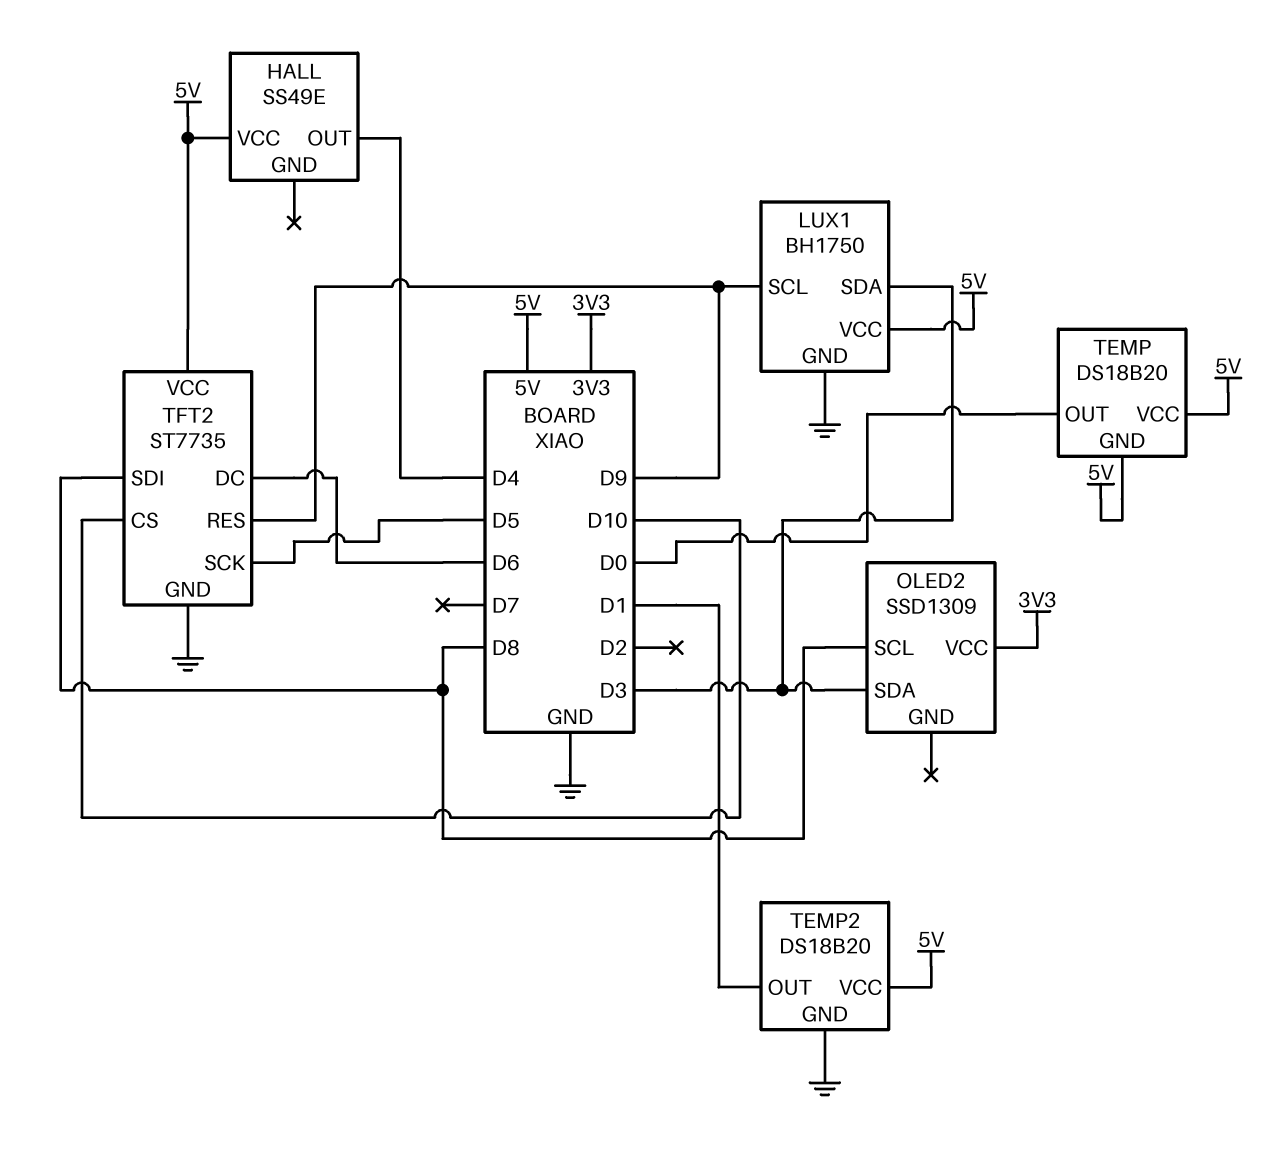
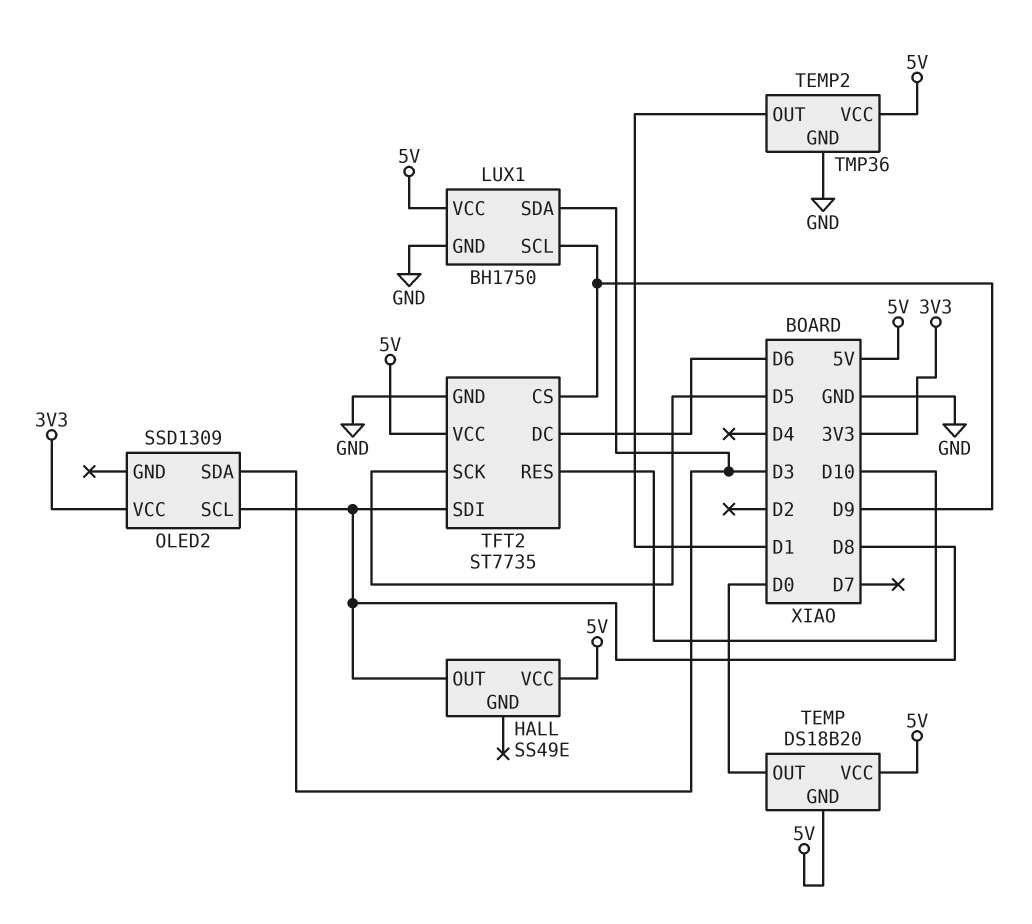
HALL pin OUT: D4 -> D8
TEMP2: DS18B20 -> TMP36
TFT2 pin CS: D10 -> D9
TFT2 pin RES: D9 -> D10

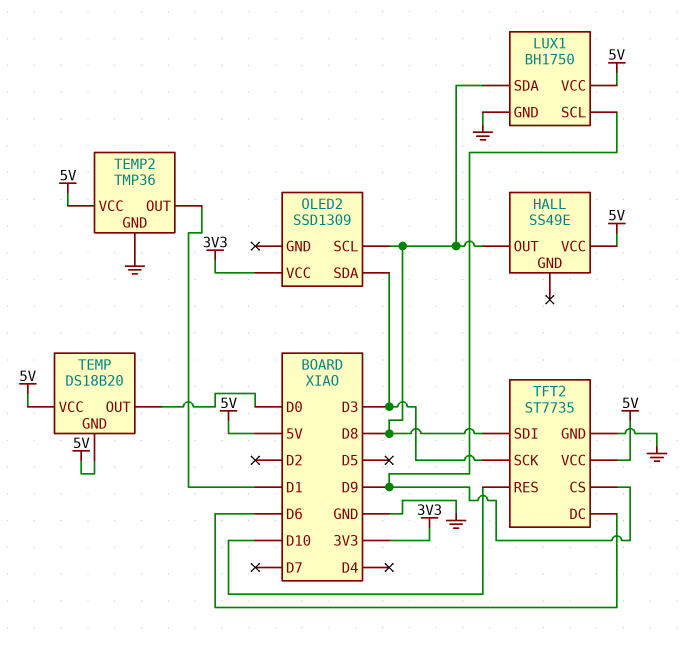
LUX1 pin SDA: D3 -> D8
TFT2 pin SCK: D5 -> D3

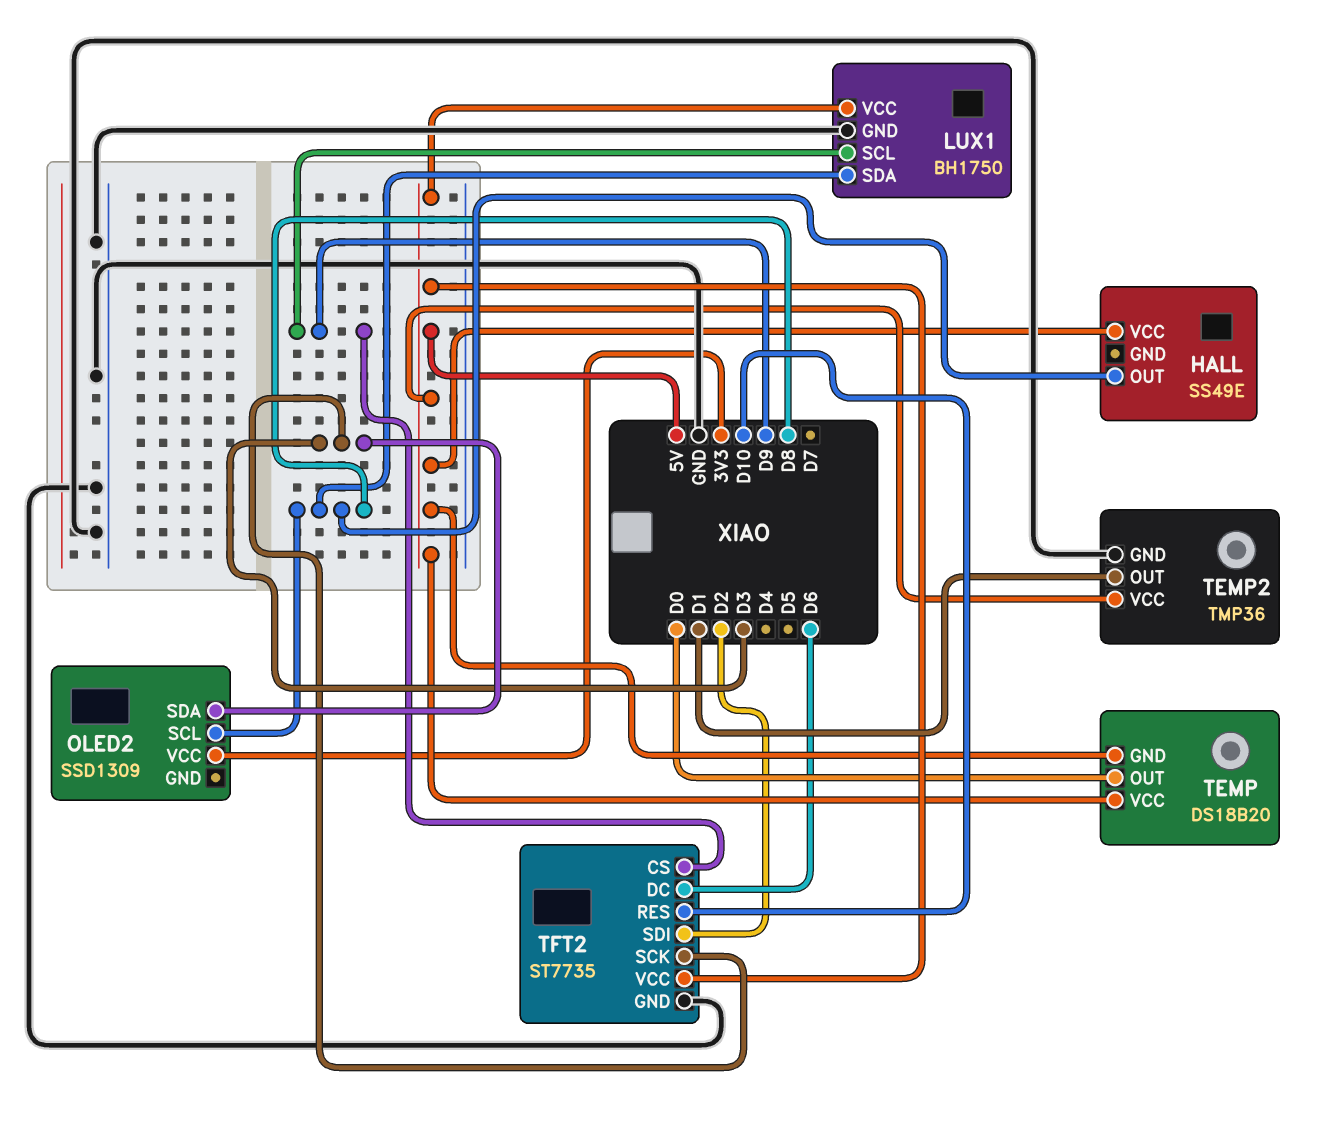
TFT2 pin SDI: D8 -> D2

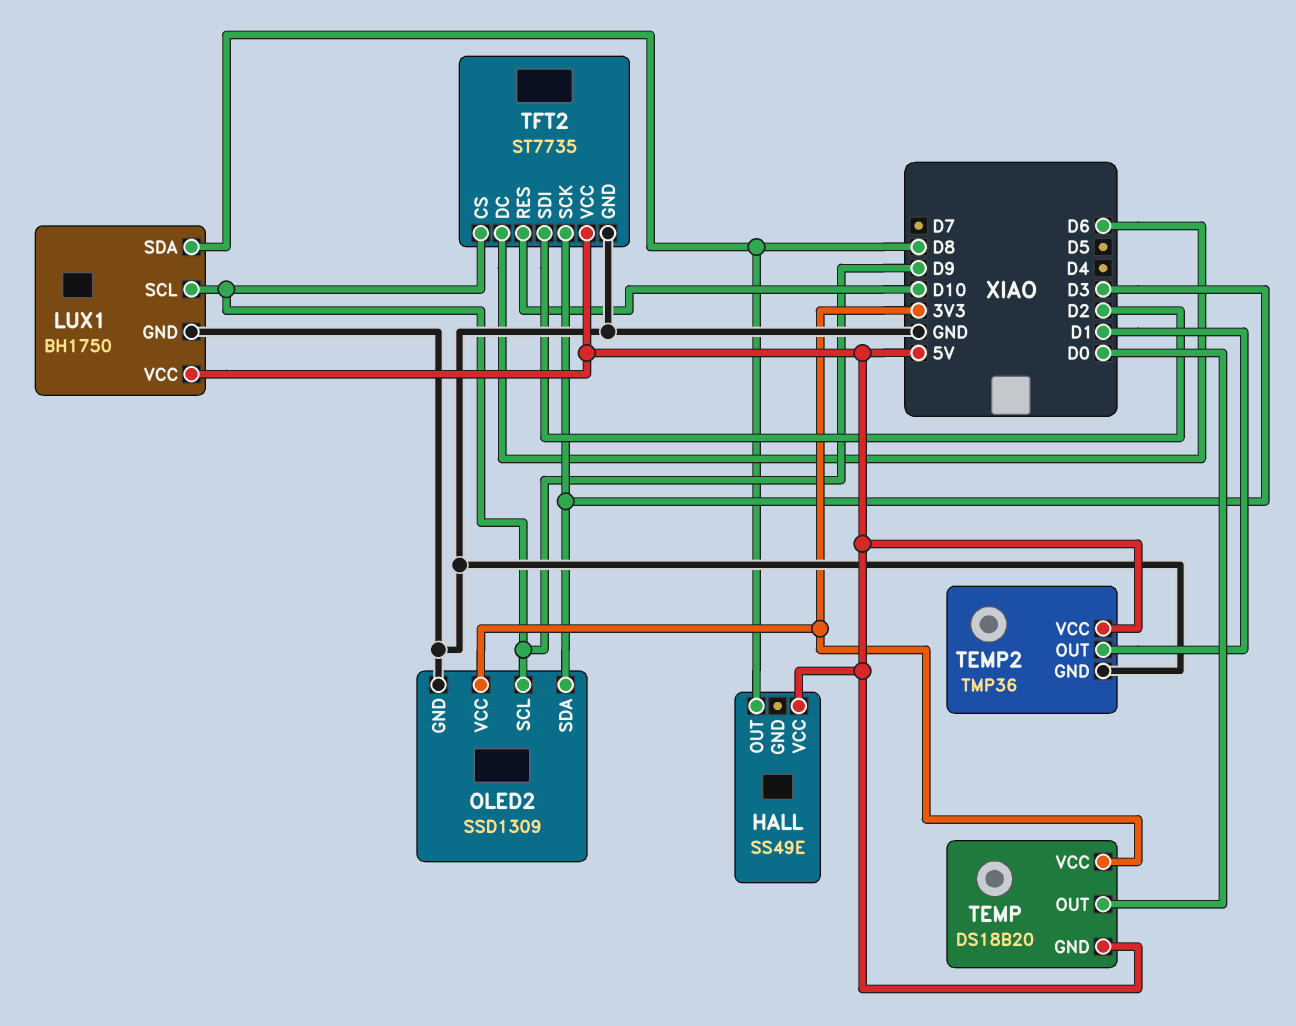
OLED2 pin GND: none -> GND
OLED2 pin SCL: D8 -> D9
TEMP pin VCC: 5V -> 3V3

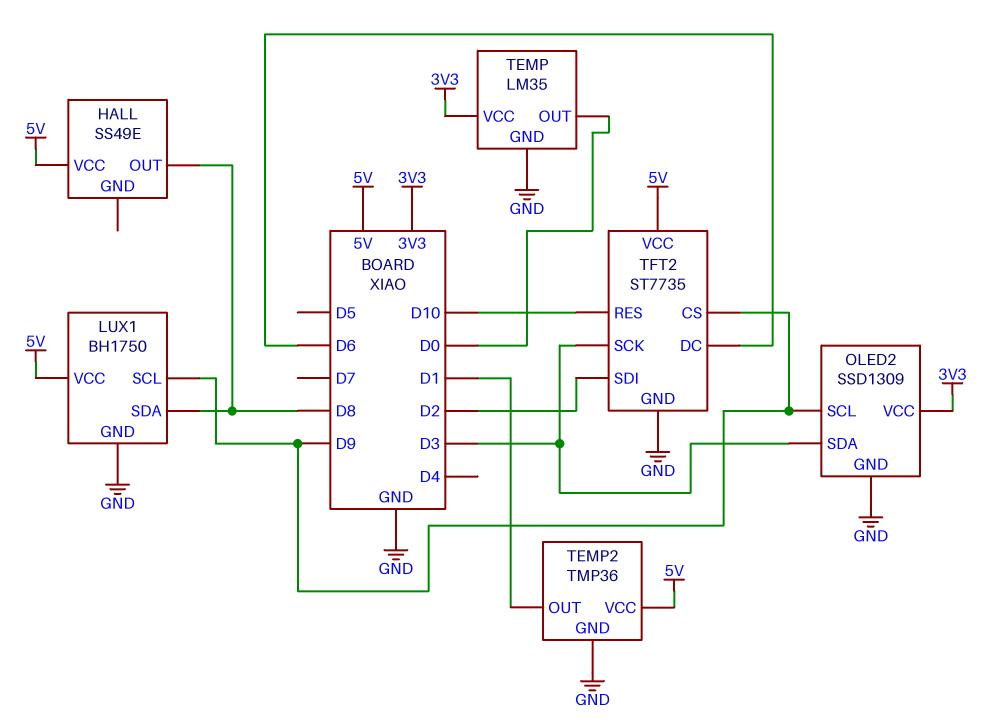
TEMP: DS18B20 -> LM35
TEMP pin GND: 5V -> GND

